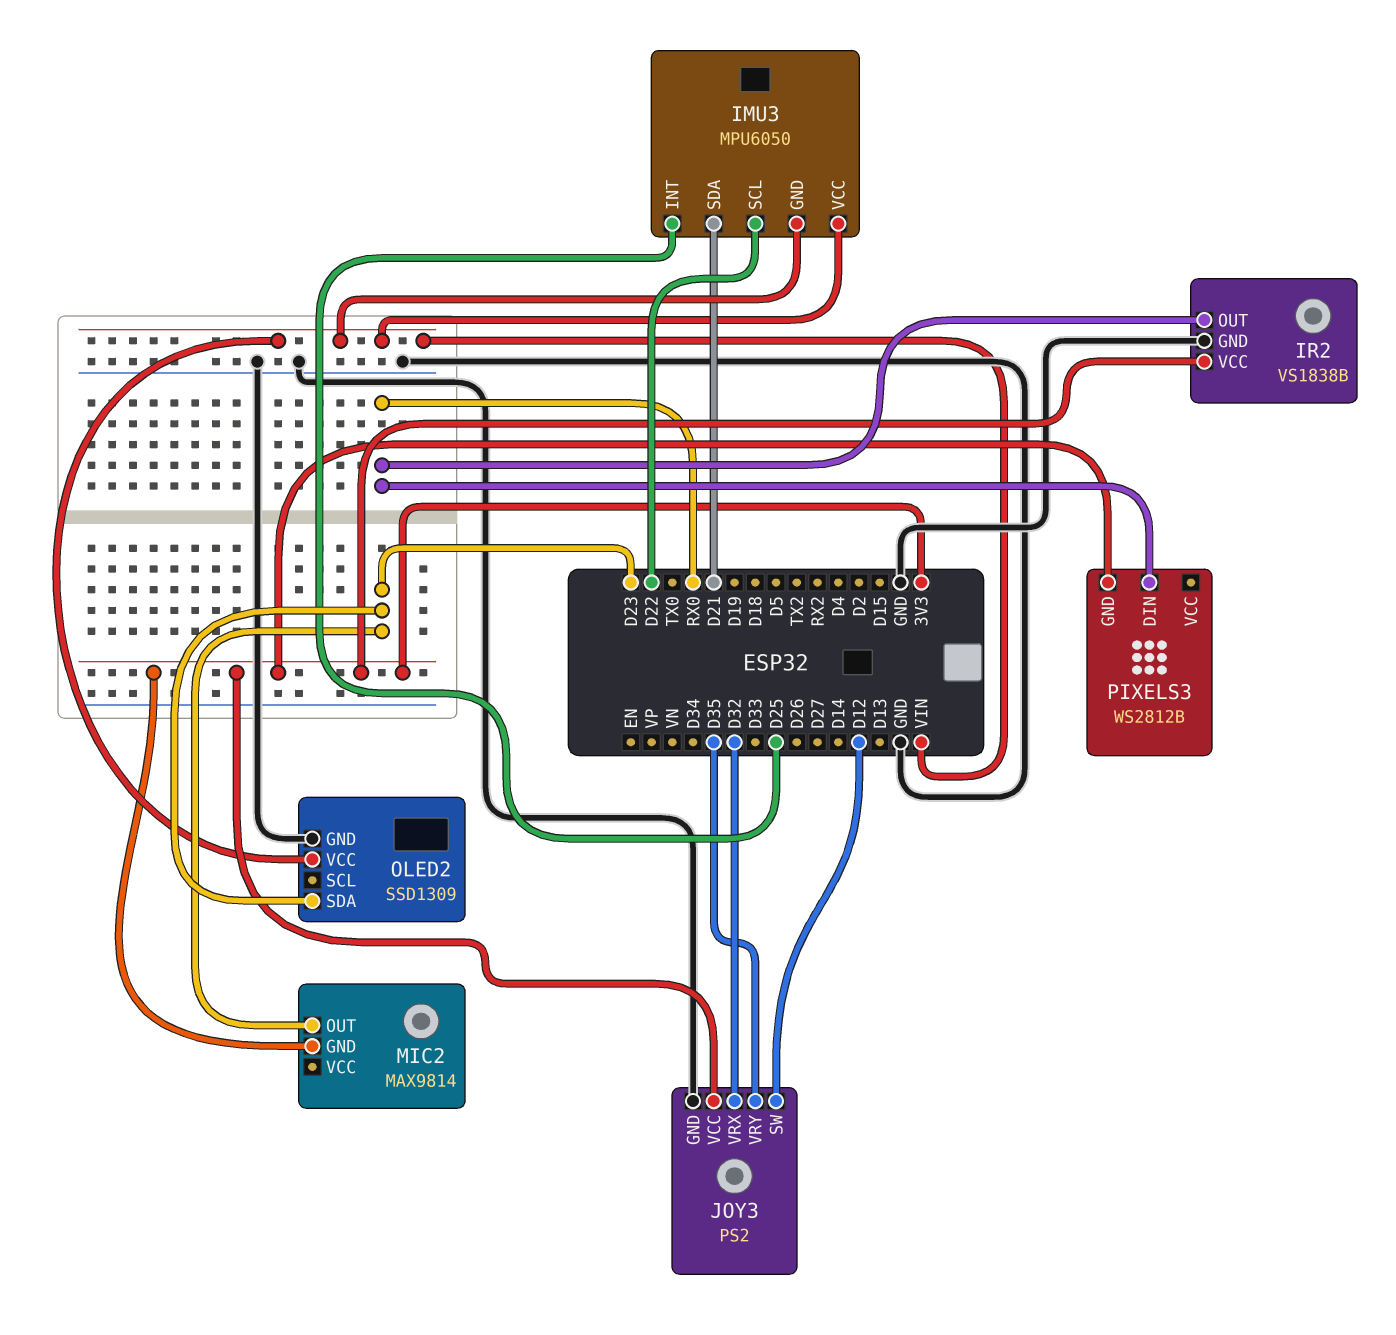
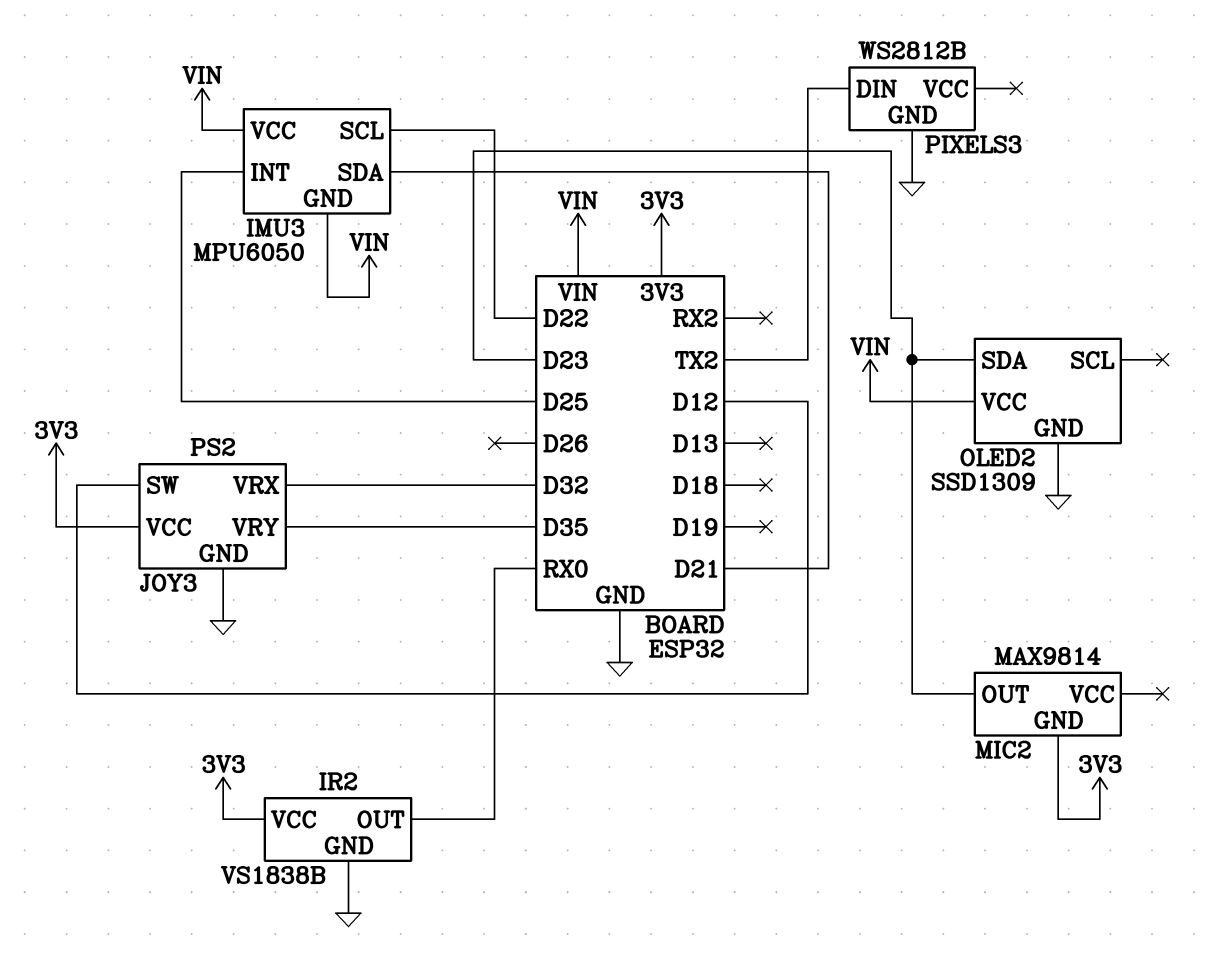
PIXELS3 pin DIN: RX0 -> TX2
PIXELS3 pin GND: 3V3 -> GND

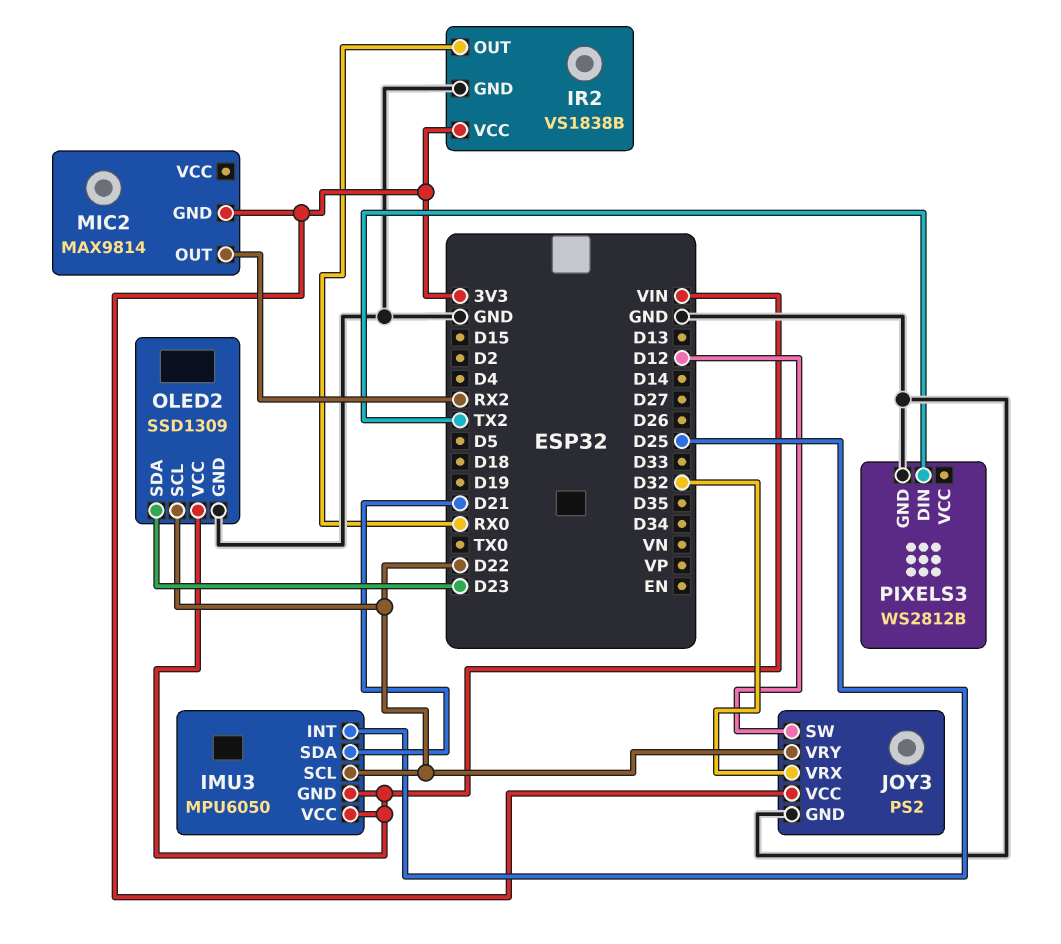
JOY3 pin VRY: D35 -> D22
MIC2 pin OUT: D23 -> RX2
OLED2 pin SCL: none -> D22

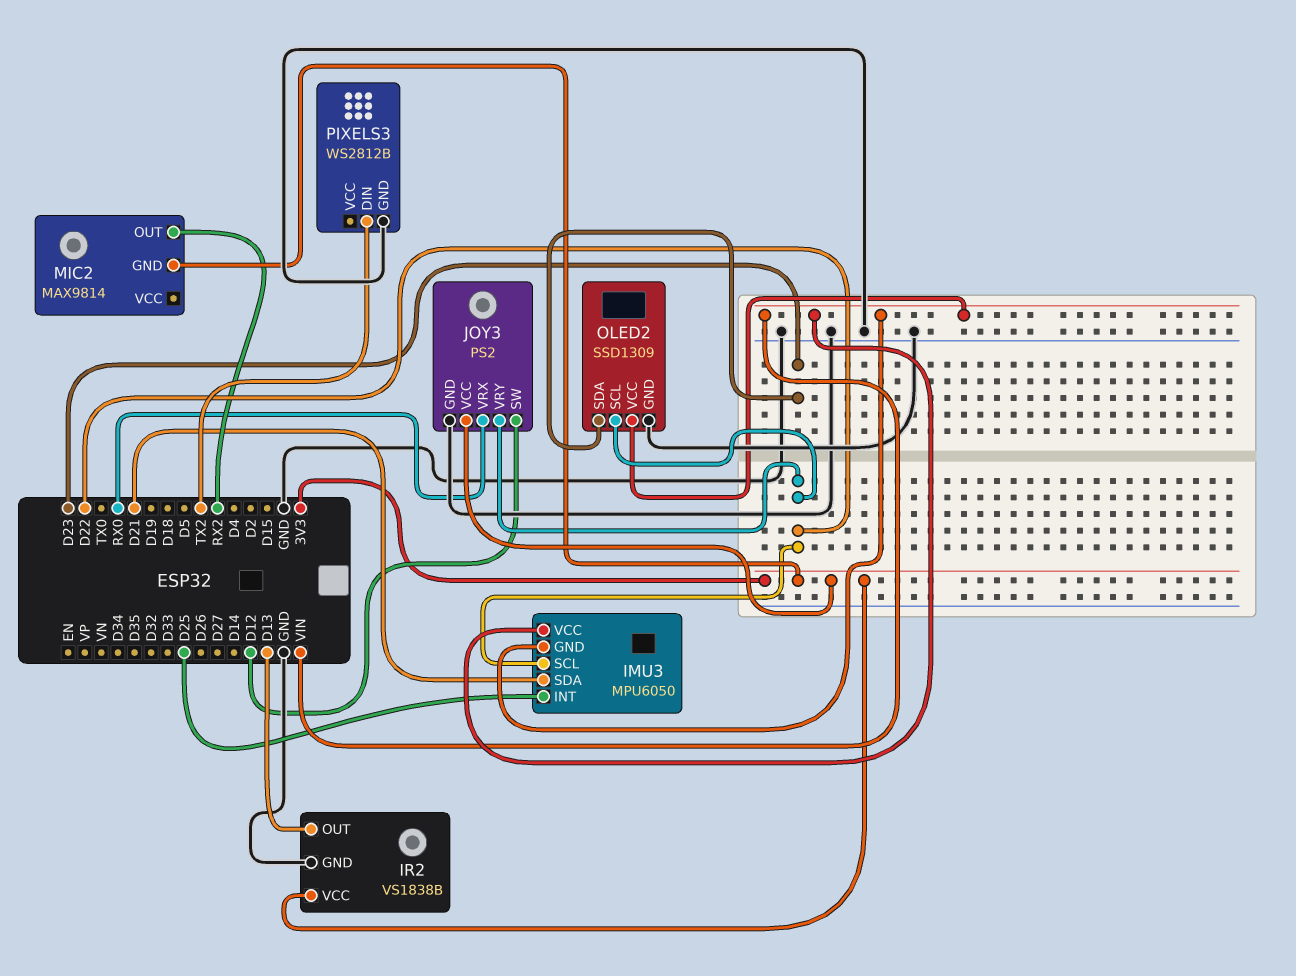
IR2 pin OUT: RX0 -> D13
JOY3 pin VRX: D32 -> RX0

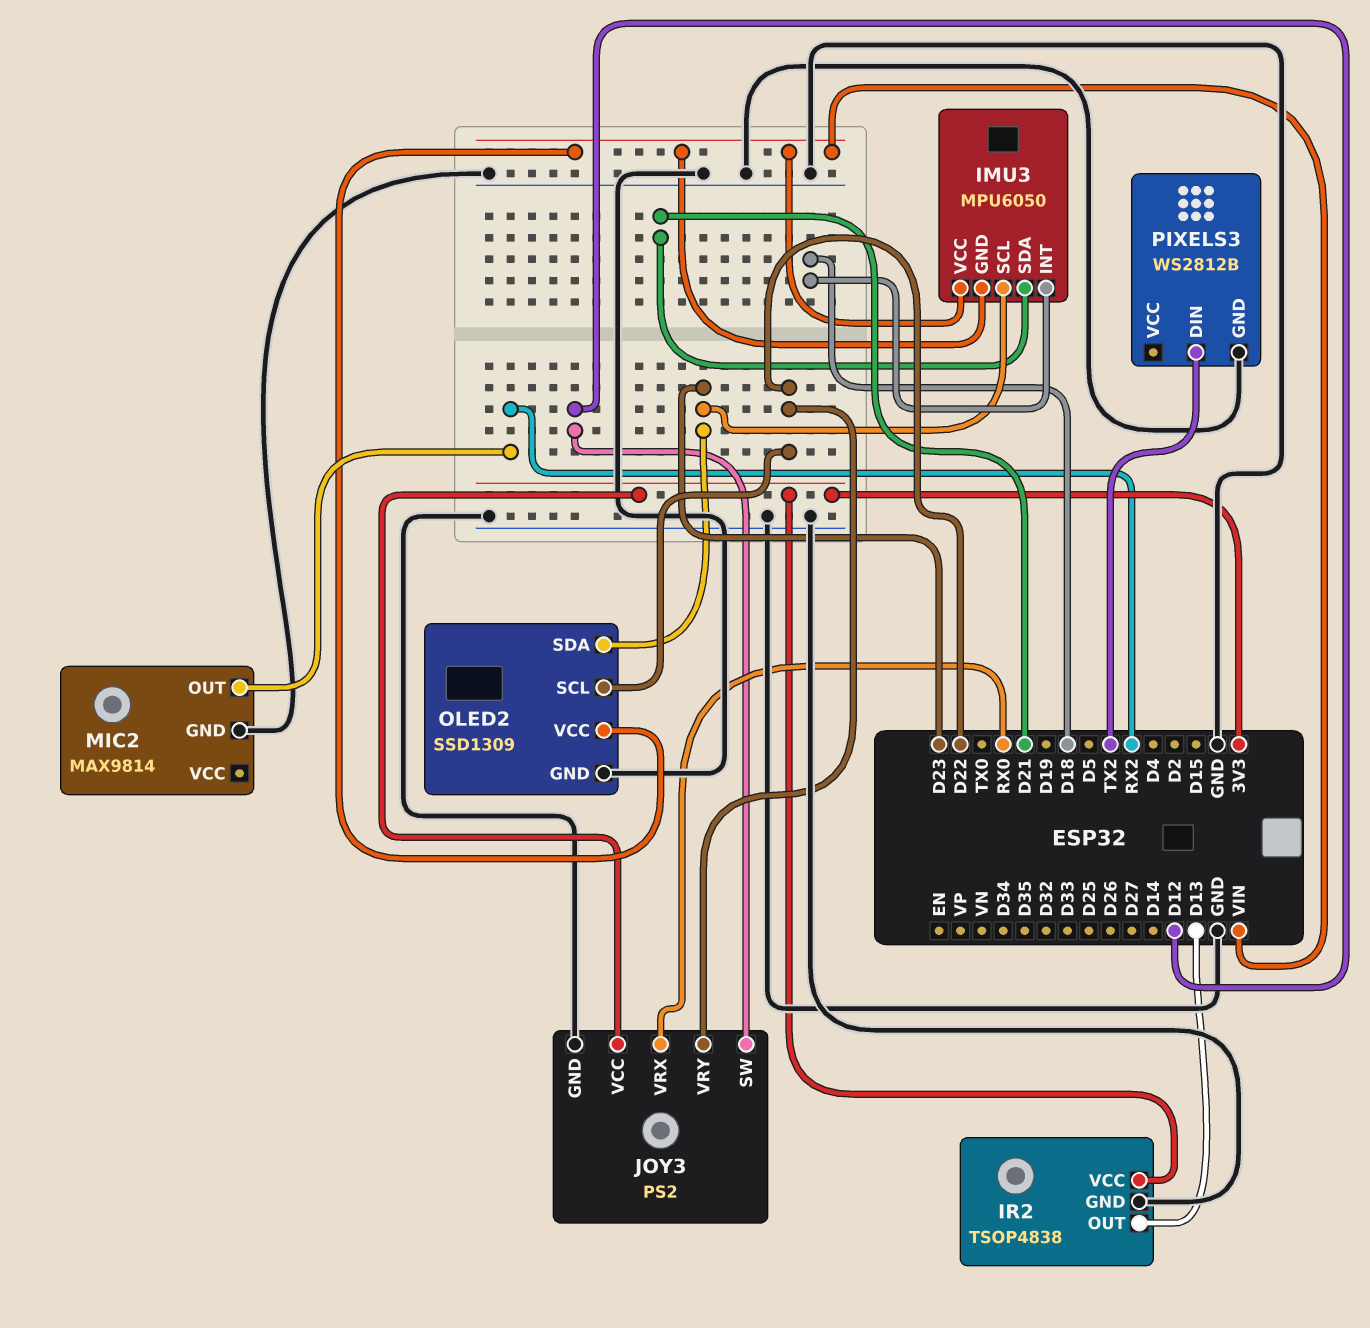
IMU3 pin INT: D25 -> D18
IMU3 pin SCL: D22 -> D23
IR2: VS1838B -> TSOP4838
MIC2 pin GND: 3V3 -> GND

